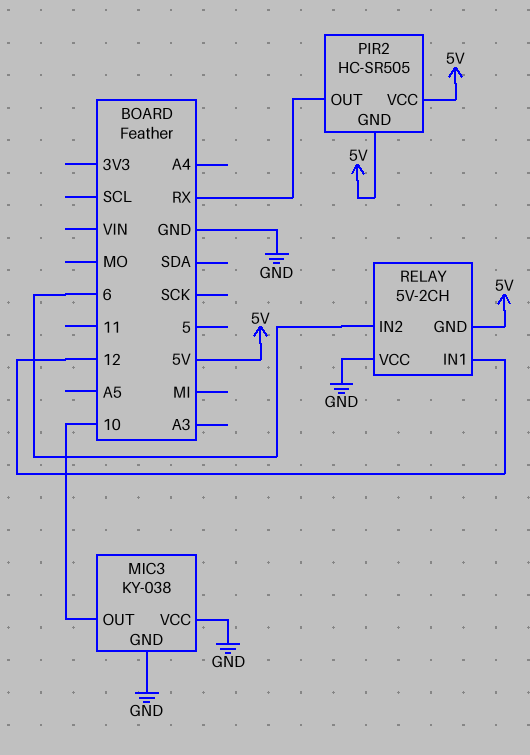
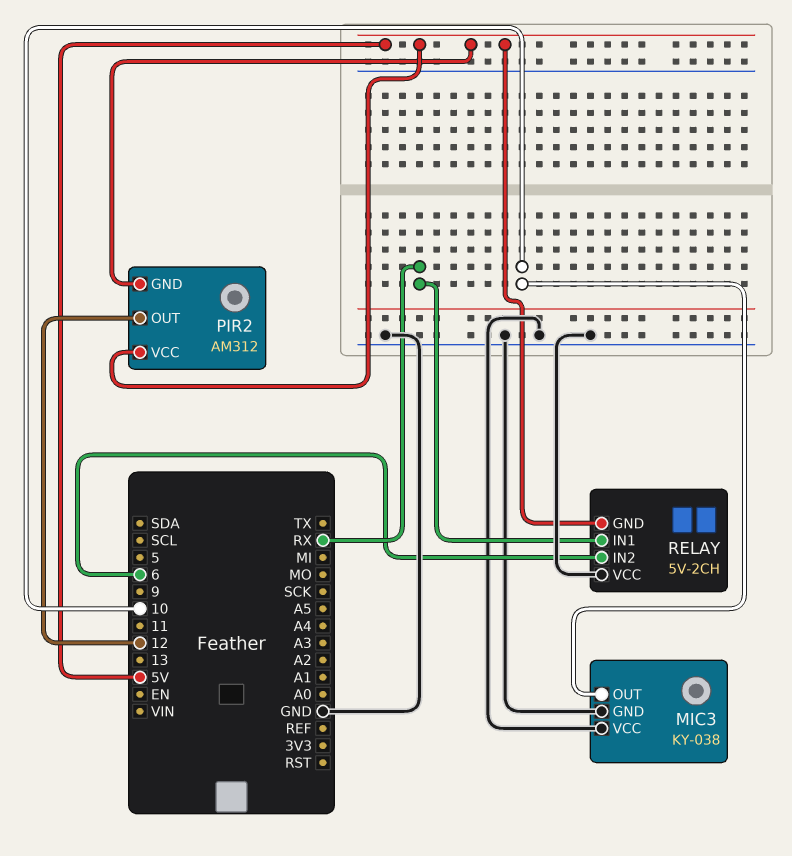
PIR2: HC-SR505 -> AM312
PIR2 pin OUT: RX -> 12
RELAY pin IN1: 12 -> RX

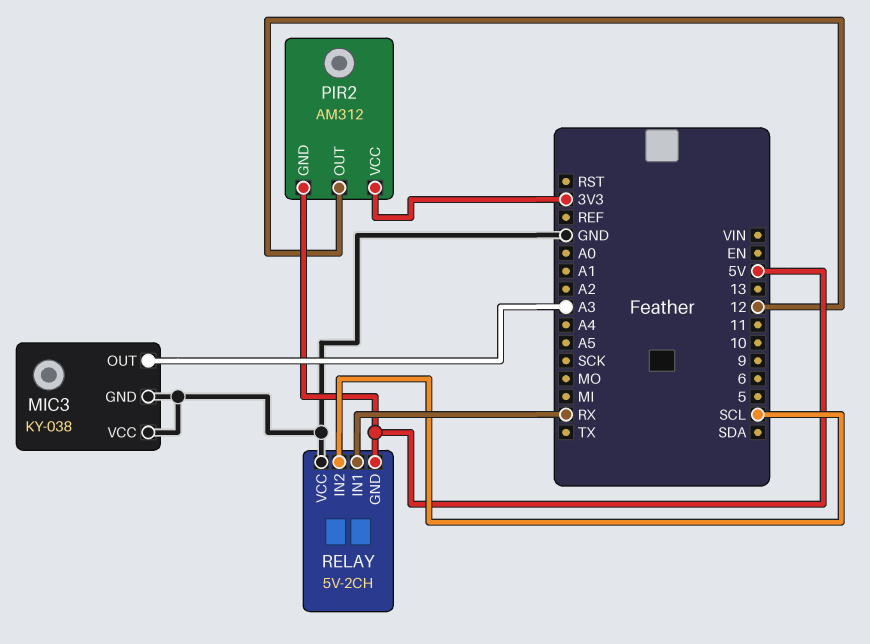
MIC3 pin OUT: 10 -> A3
PIR2 pin VCC: 5V -> 3V3
RELAY pin IN2: 6 -> SCL

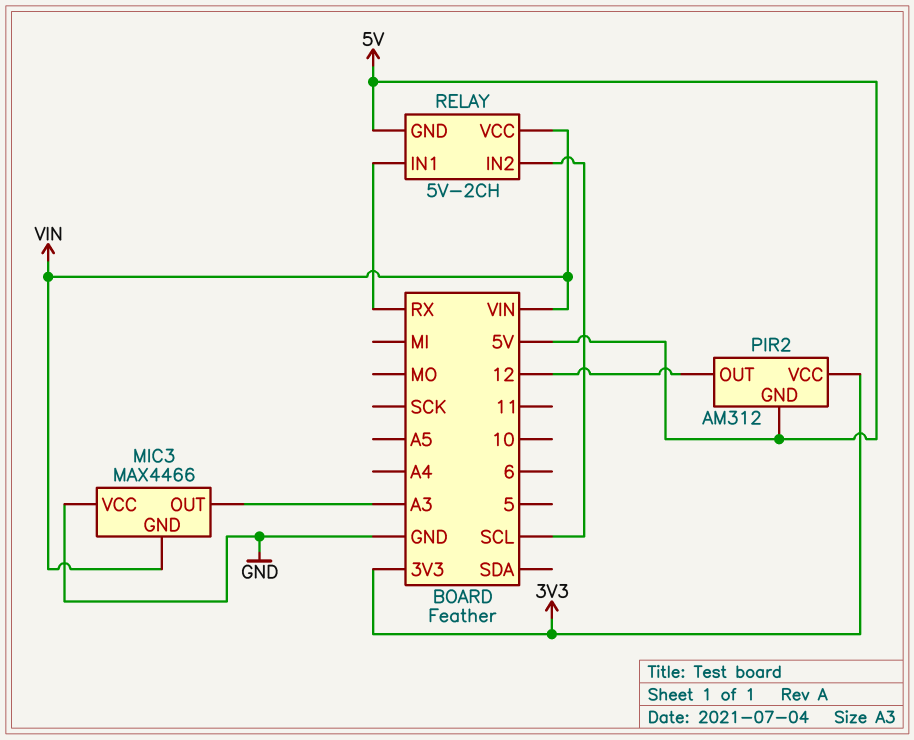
MIC3: KY-038 -> MAX4466
MIC3 pin GND: GND -> VIN
RELAY pin VCC: GND -> VIN

